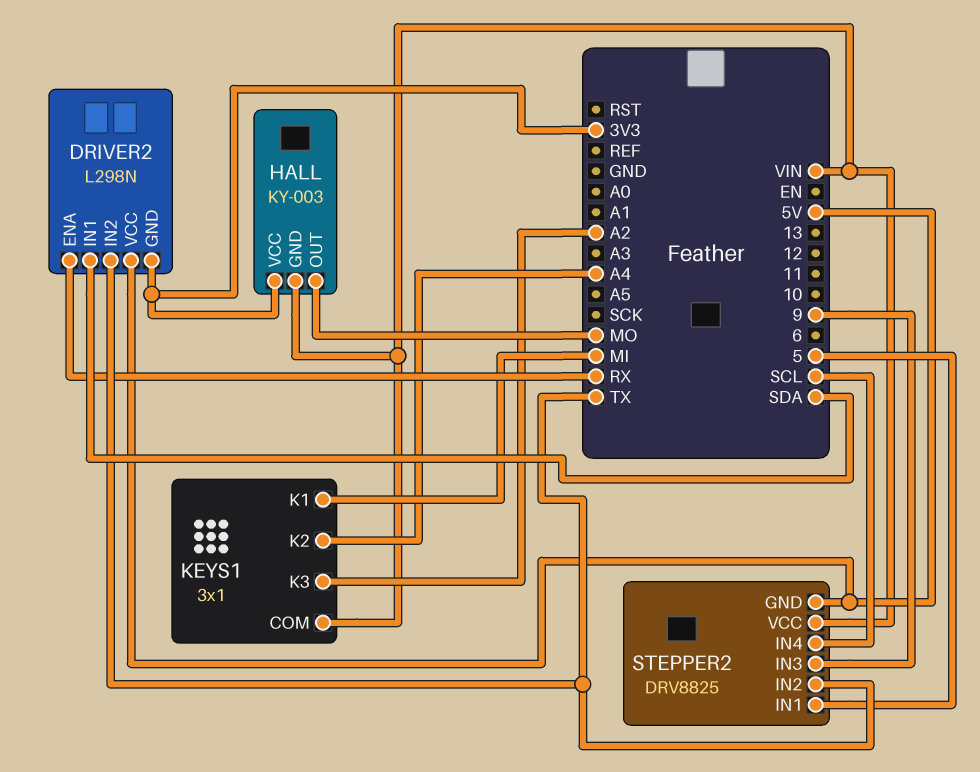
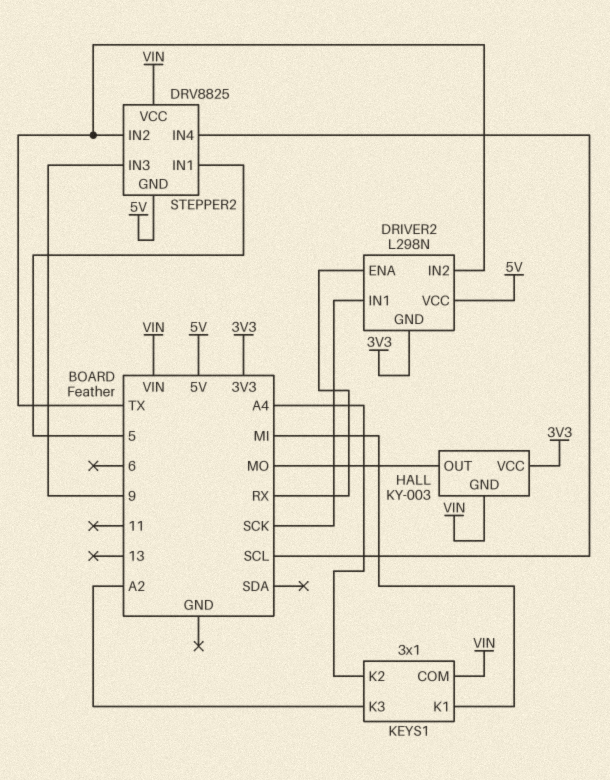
DRIVER2 pin IN1: SDA -> SCK

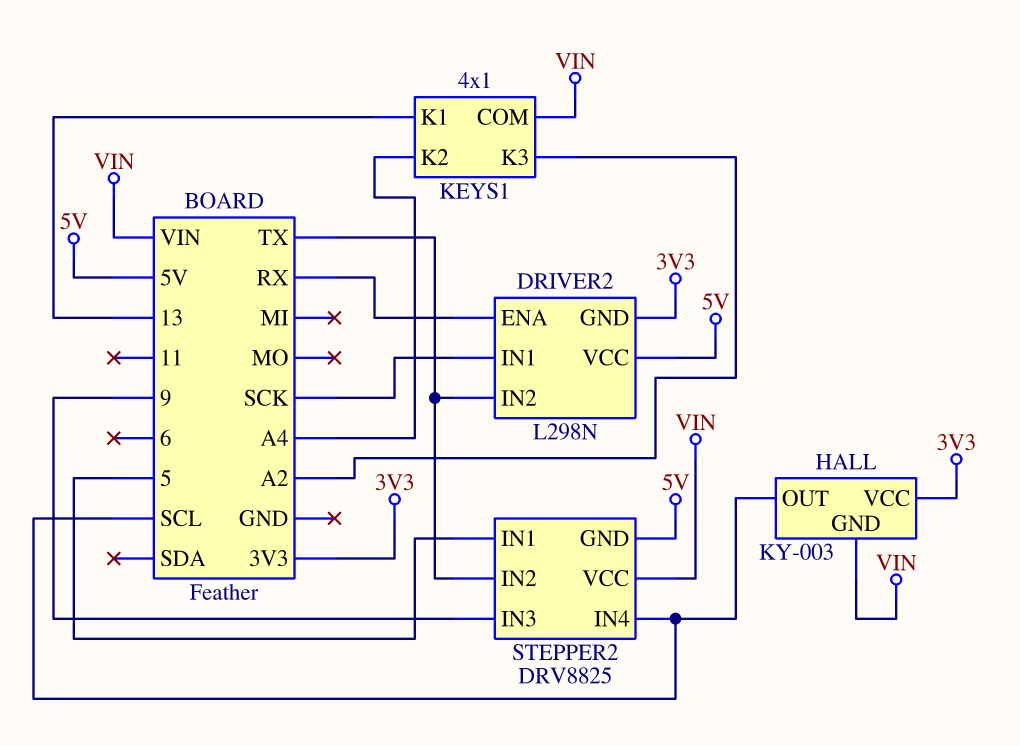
HALL pin OUT: MO -> SCL
KEYS1: 3x1 -> 4x1
KEYS1 pin K1: MI -> 13

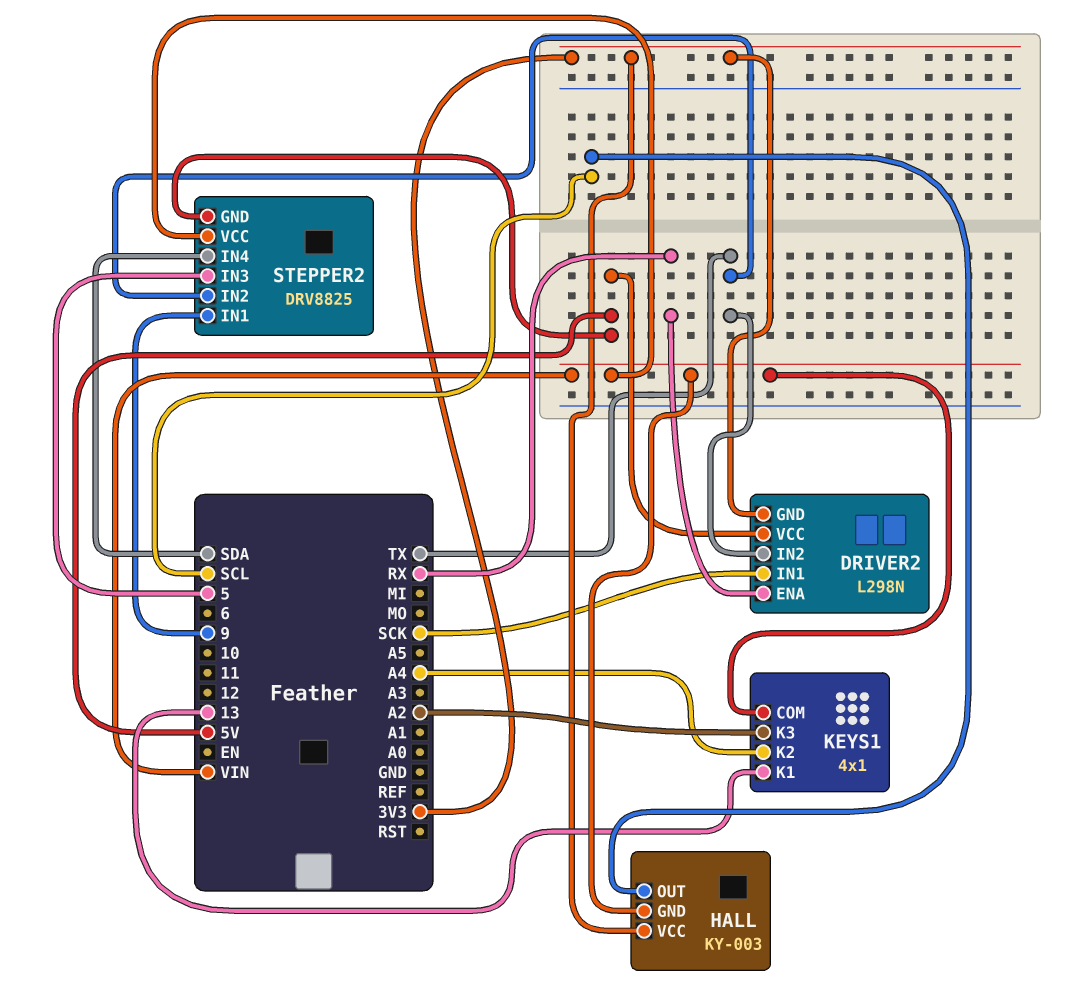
STEPPER2 pin IN1: 5 -> 9
STEPPER2 pin IN3: 9 -> 5
STEPPER2 pin IN4: SCL -> SDA

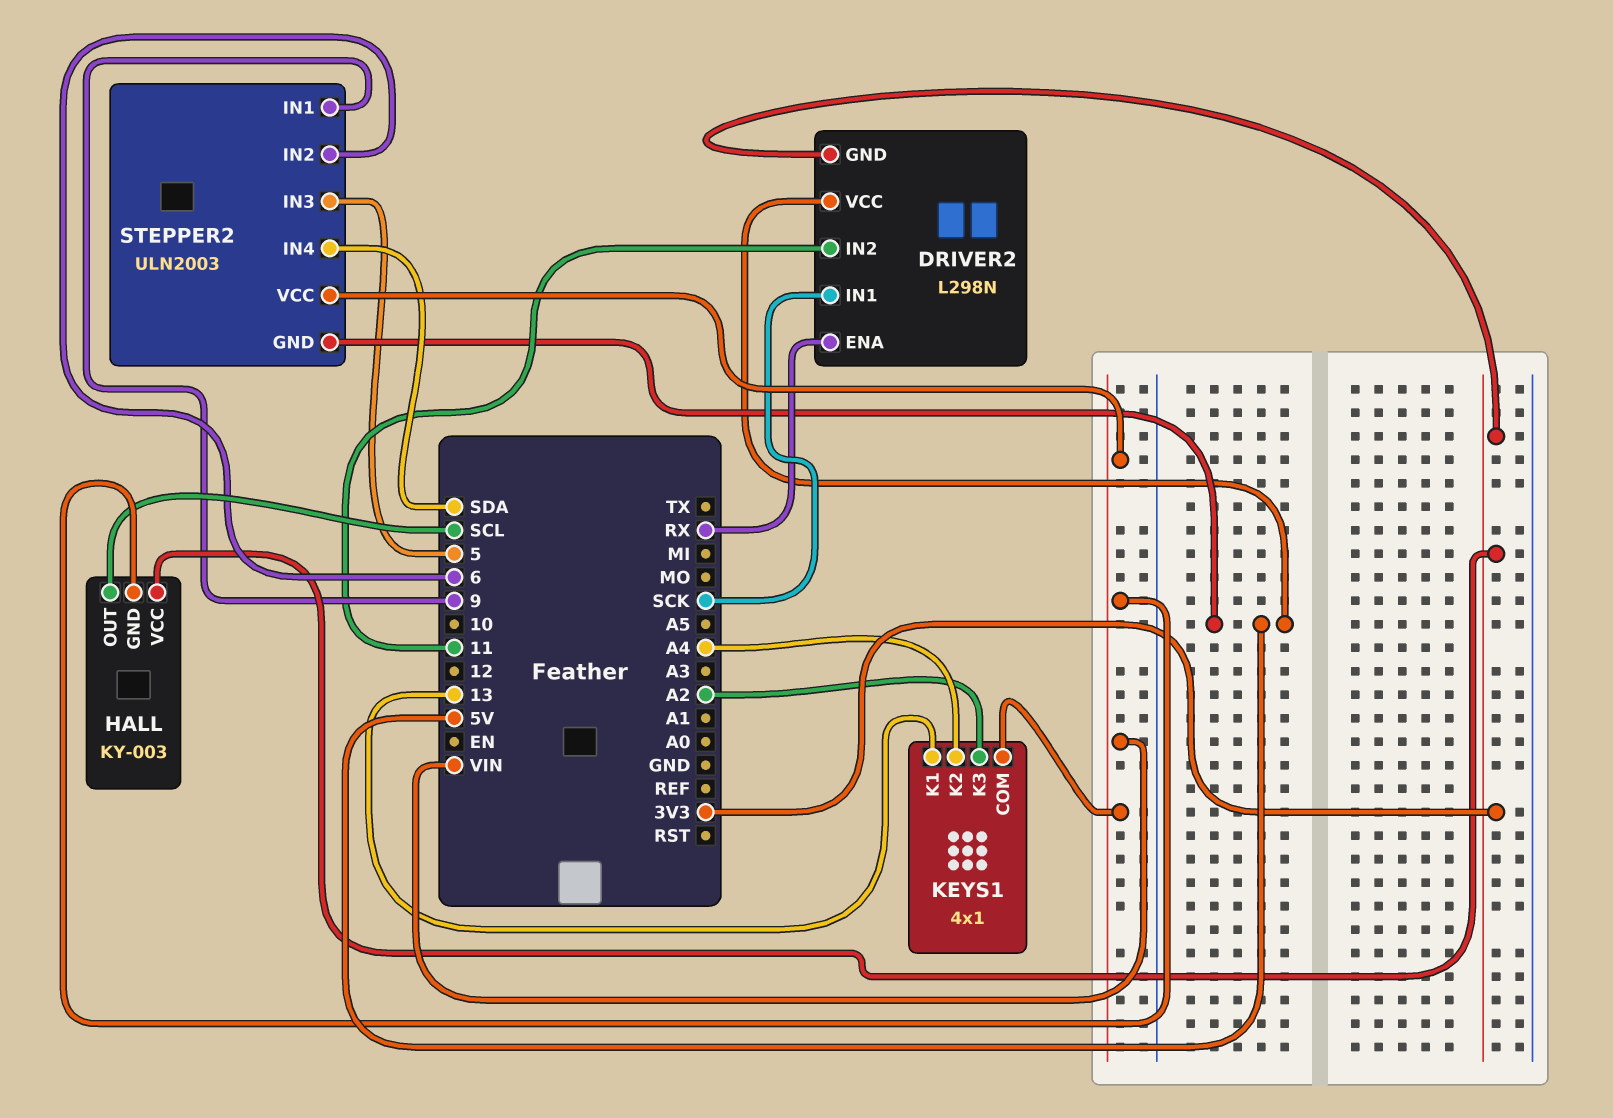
DRIVER2 pin IN2: TX -> 11
STEPPER2: DRV8825 -> ULN2003
STEPPER2 pin IN2: TX -> 6

